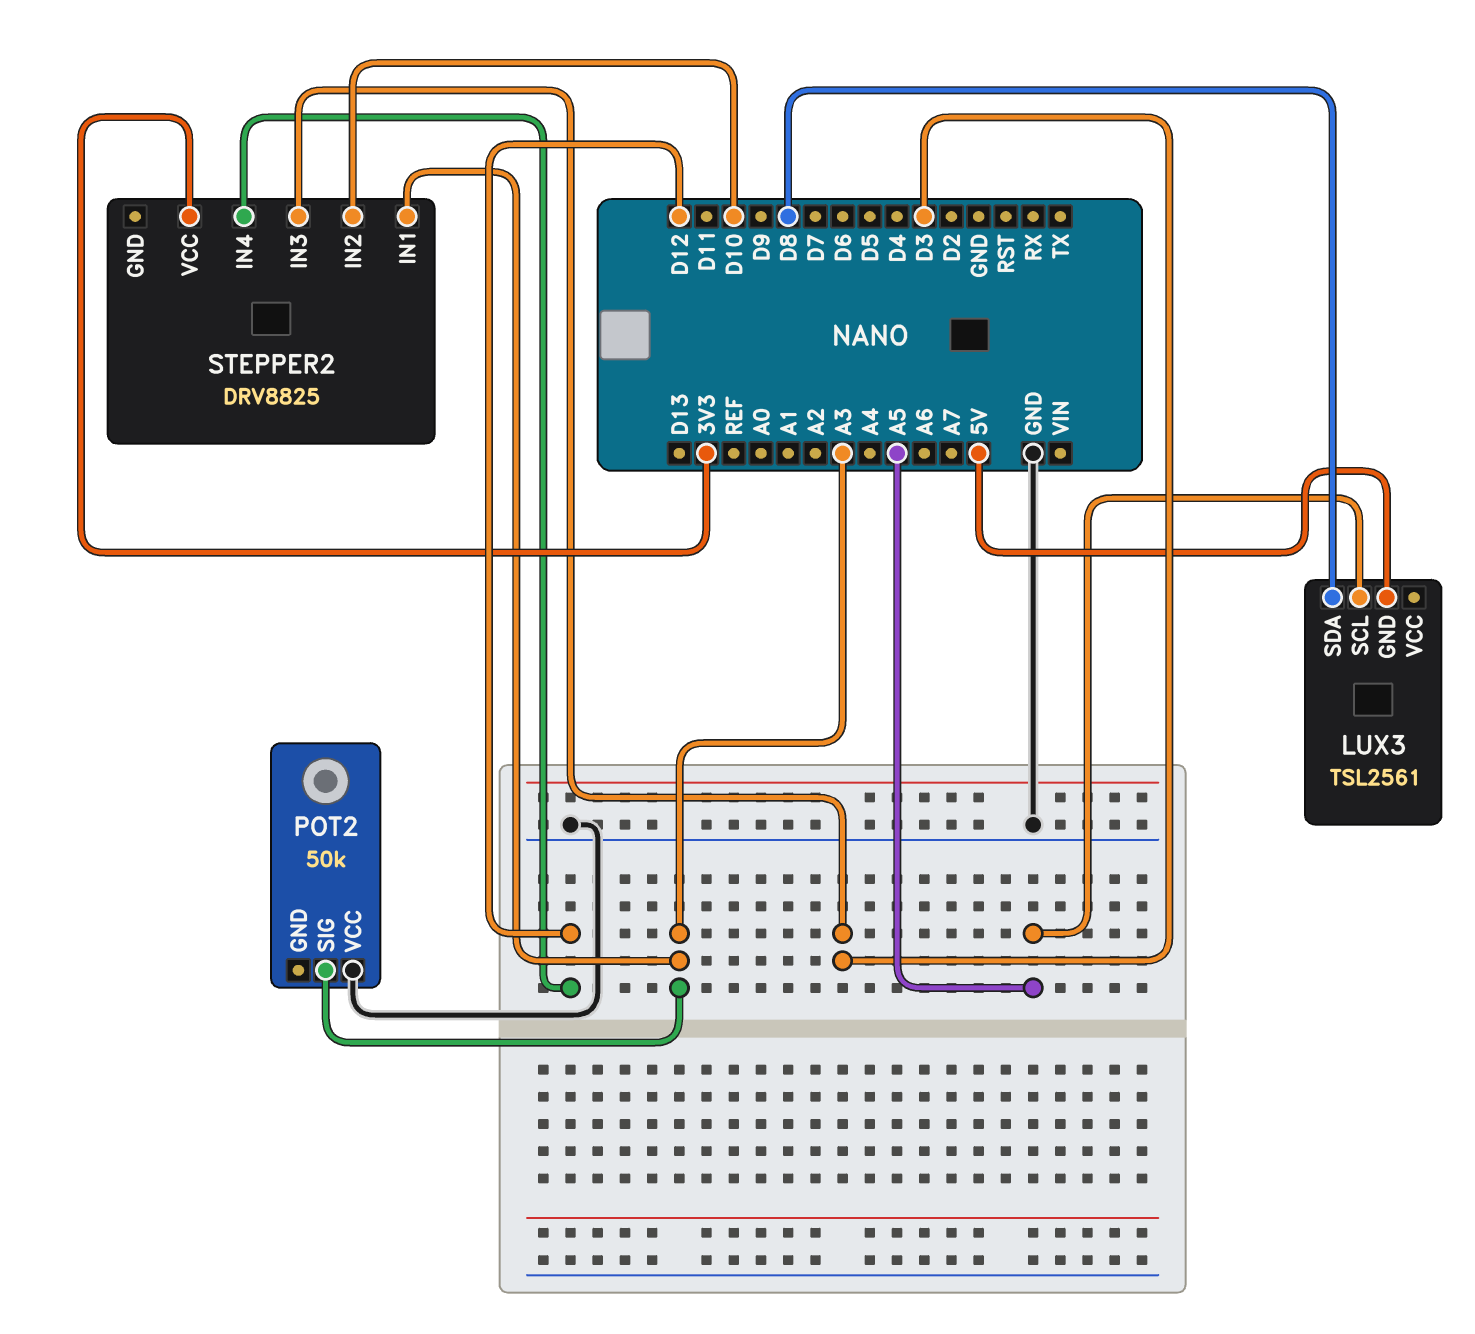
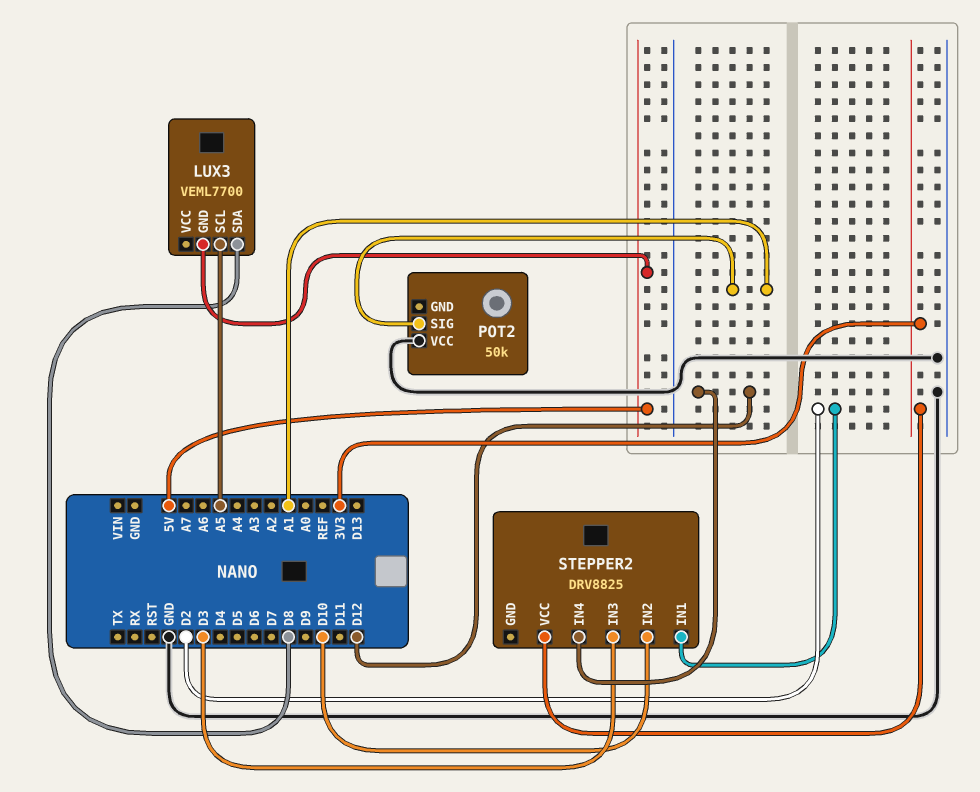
LUX3: TSL2561 -> VEML7700
POT2 pin SIG: A3 -> A1
STEPPER2 pin IN1: A3 -> D2

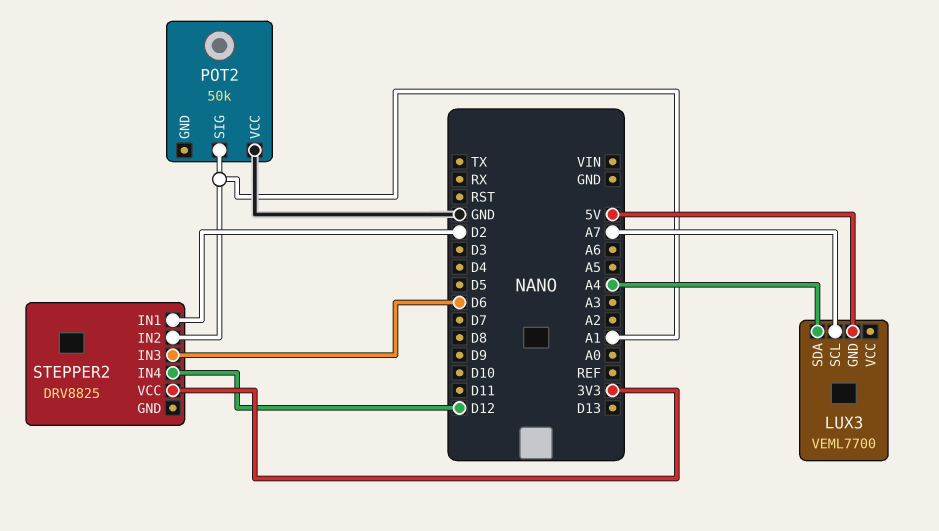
LUX3 pin SCL: A5 -> A7
LUX3 pin SDA: D8 -> A4
STEPPER2 pin IN2: D10 -> A1
STEPPER2 pin IN3: D3 -> D6

